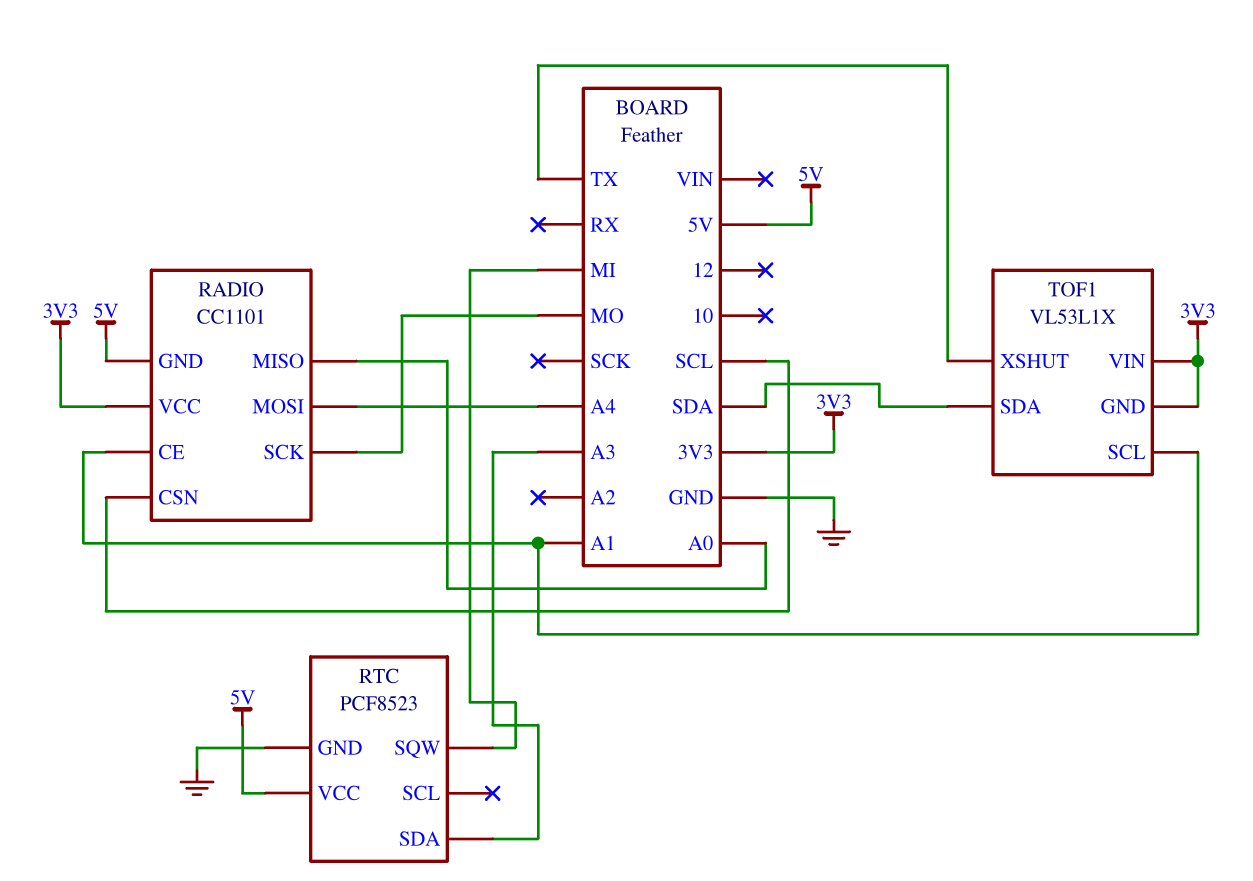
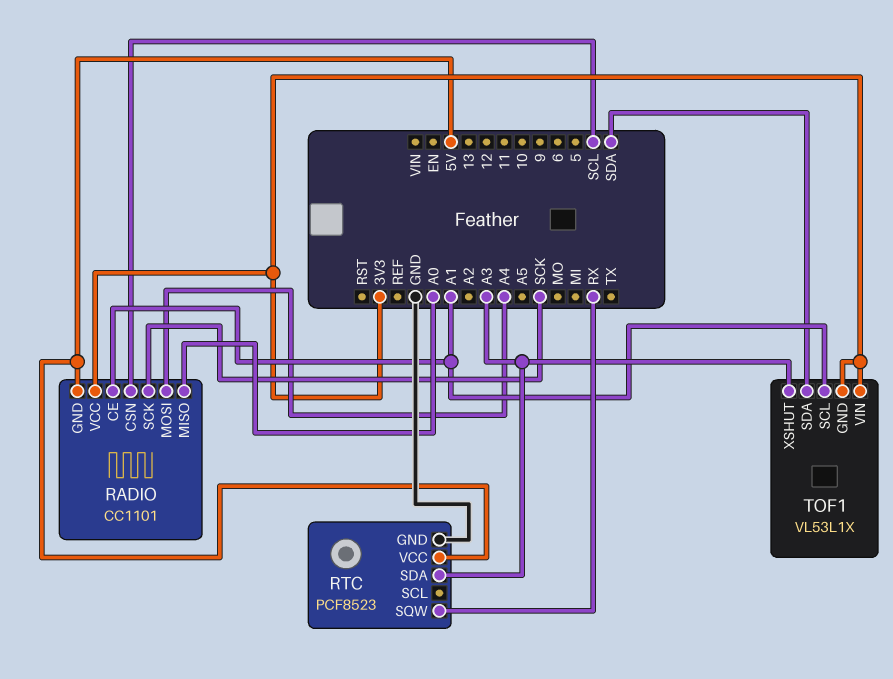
RADIO pin SCK: MO -> SCK
RTC pin SQW: MI -> RX
TOF1 pin XSHUT: TX -> A3

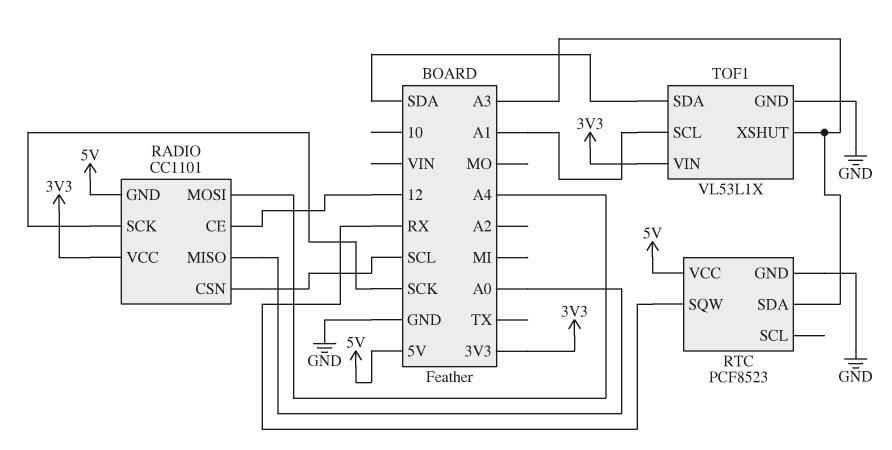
RADIO pin CE: A1 -> 12
TOF1 pin GND: 3V3 -> GND

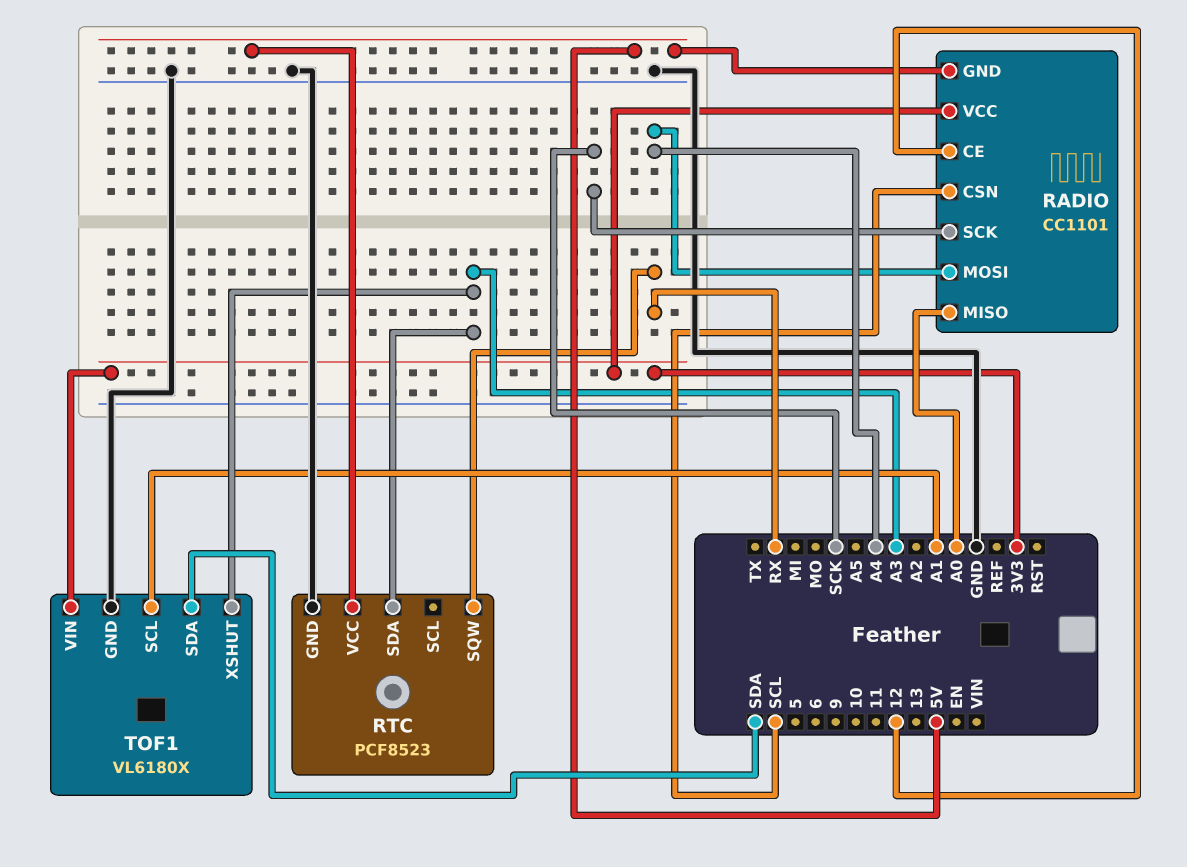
TOF1: VL53L1X -> VL6180X

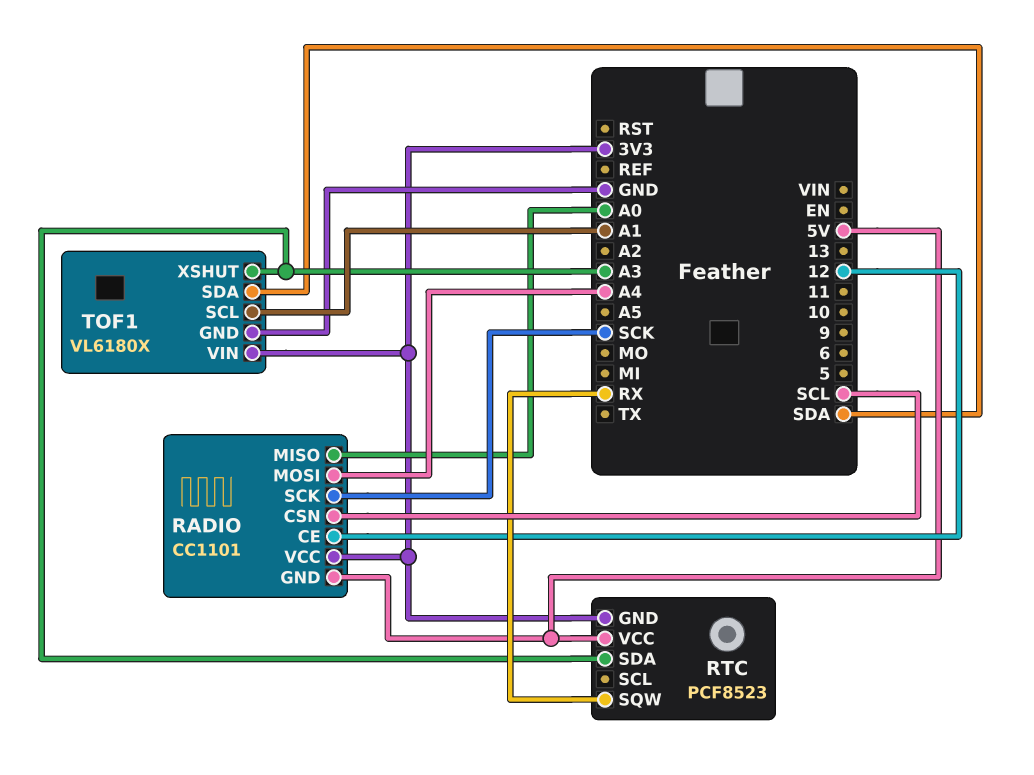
RTC pin GND: GND -> 3V3

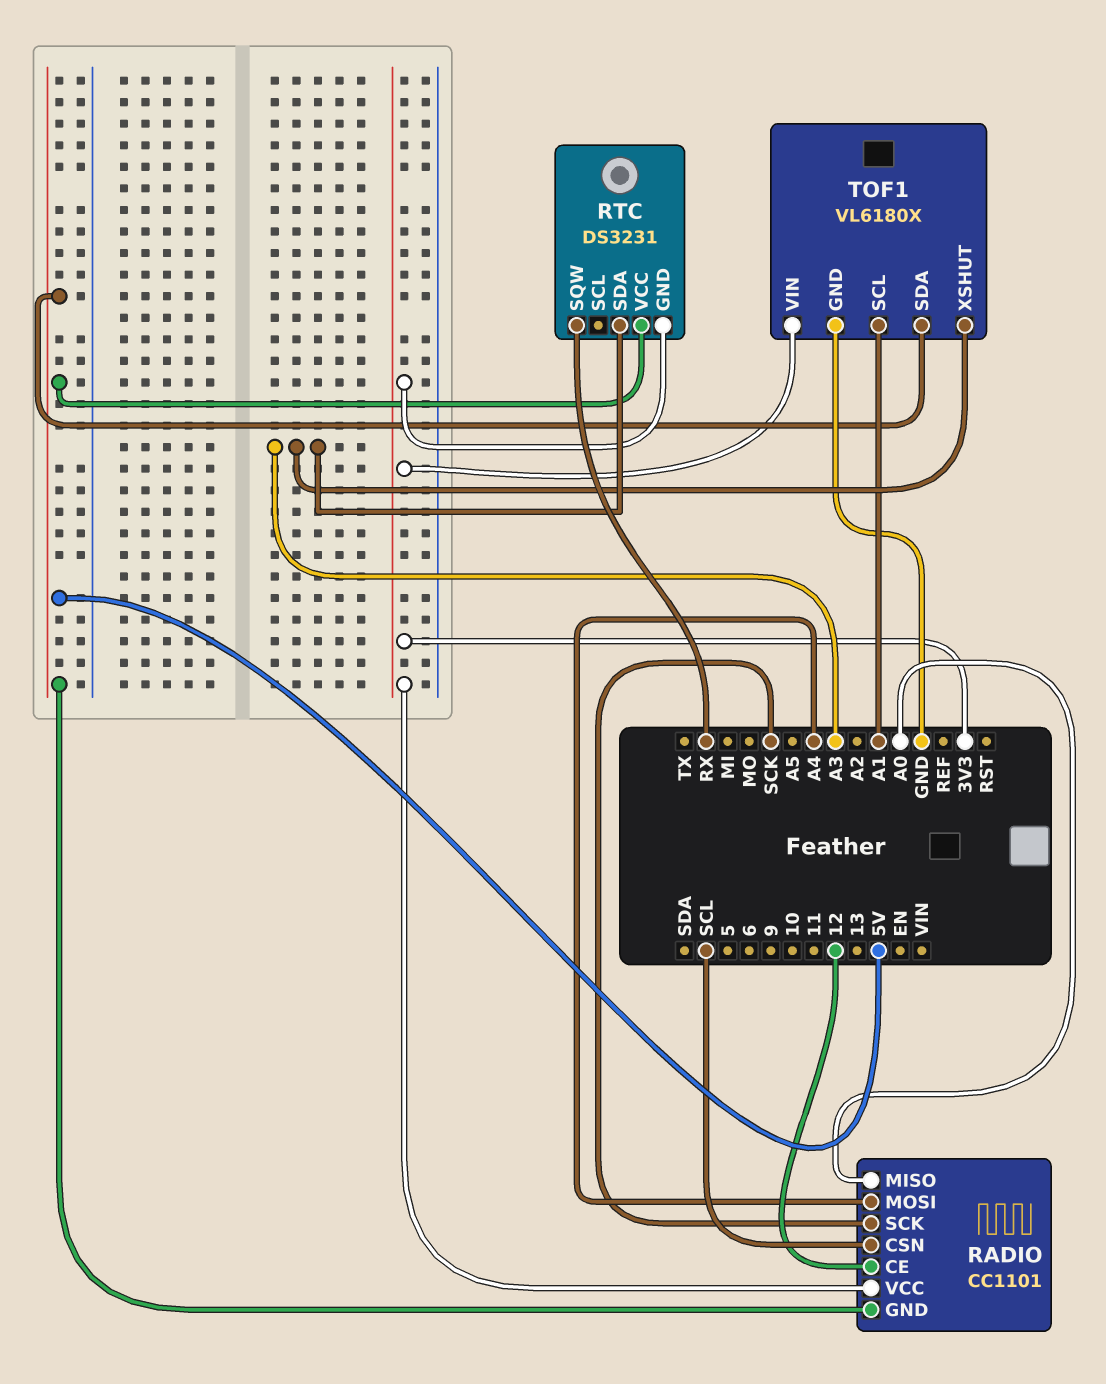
RTC: PCF8523 -> DS3231
TOF1 pin SDA: SDA -> 5V

